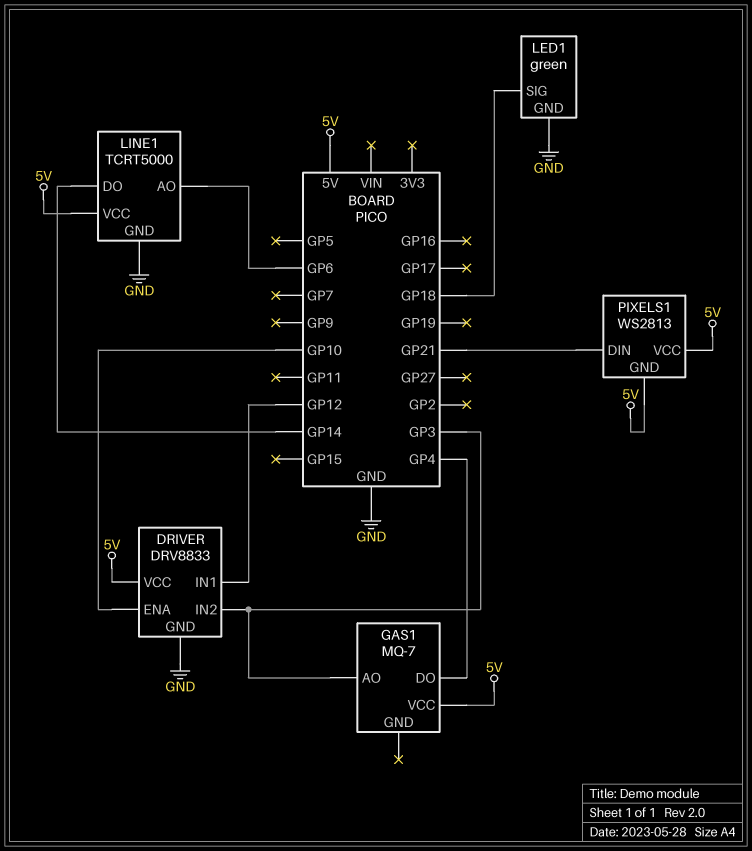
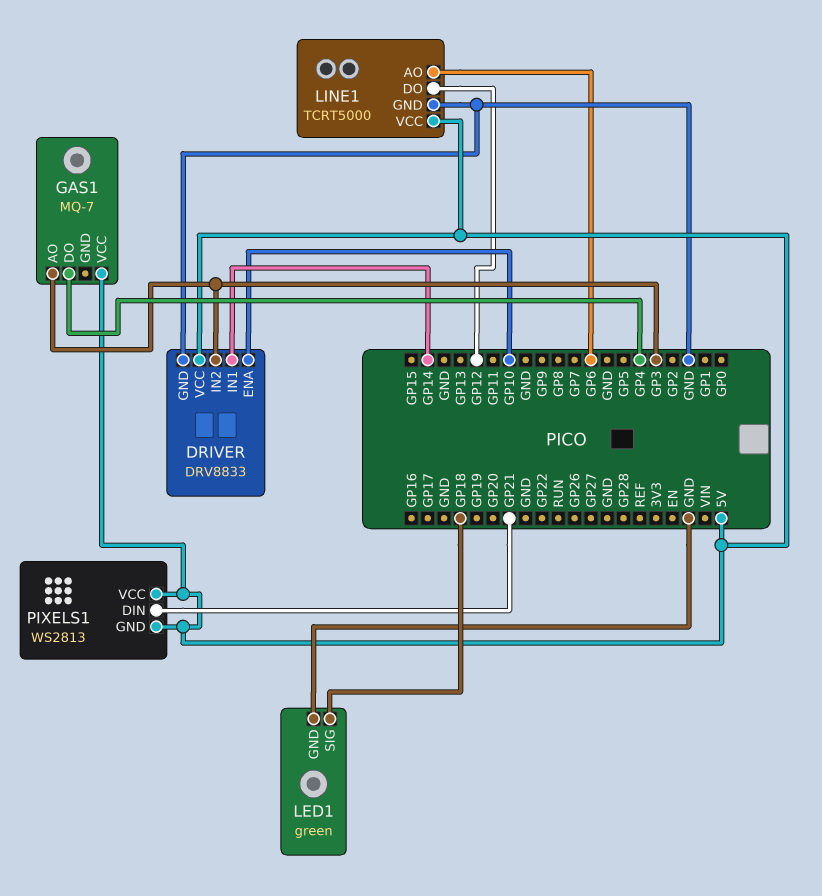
DRIVER pin IN1: GP12 -> GP14
LINE1 pin DO: GP14 -> GP12

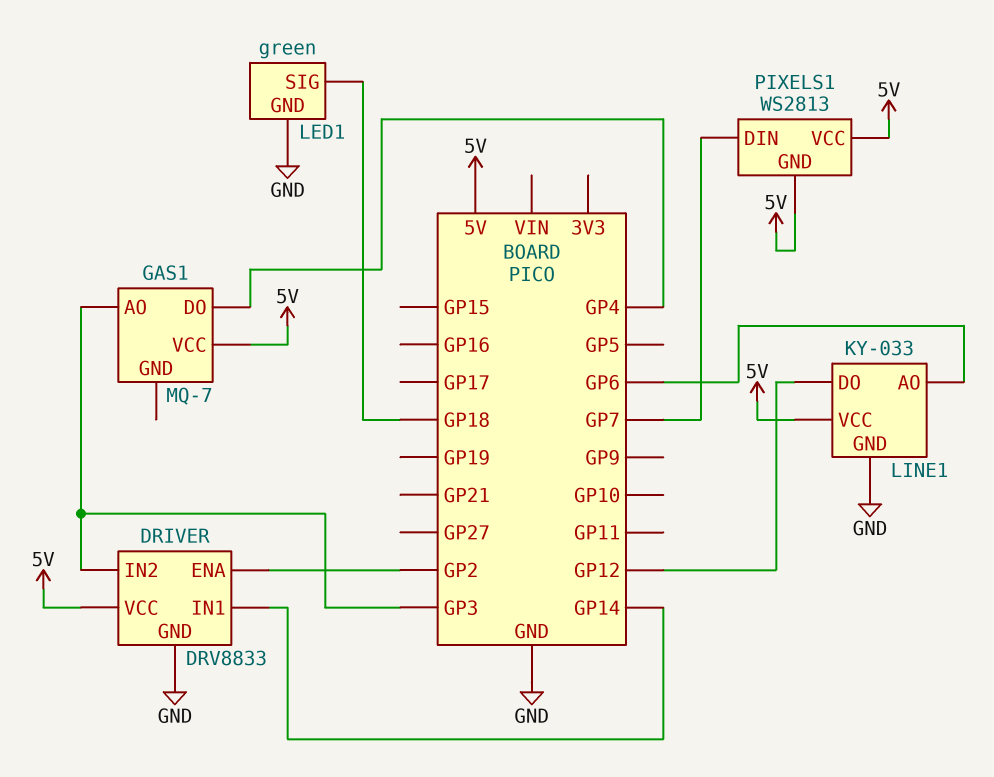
DRIVER pin ENA: GP10 -> GP2
LINE1: TCRT5000 -> KY-033
PIXELS1 pin DIN: GP21 -> GP7

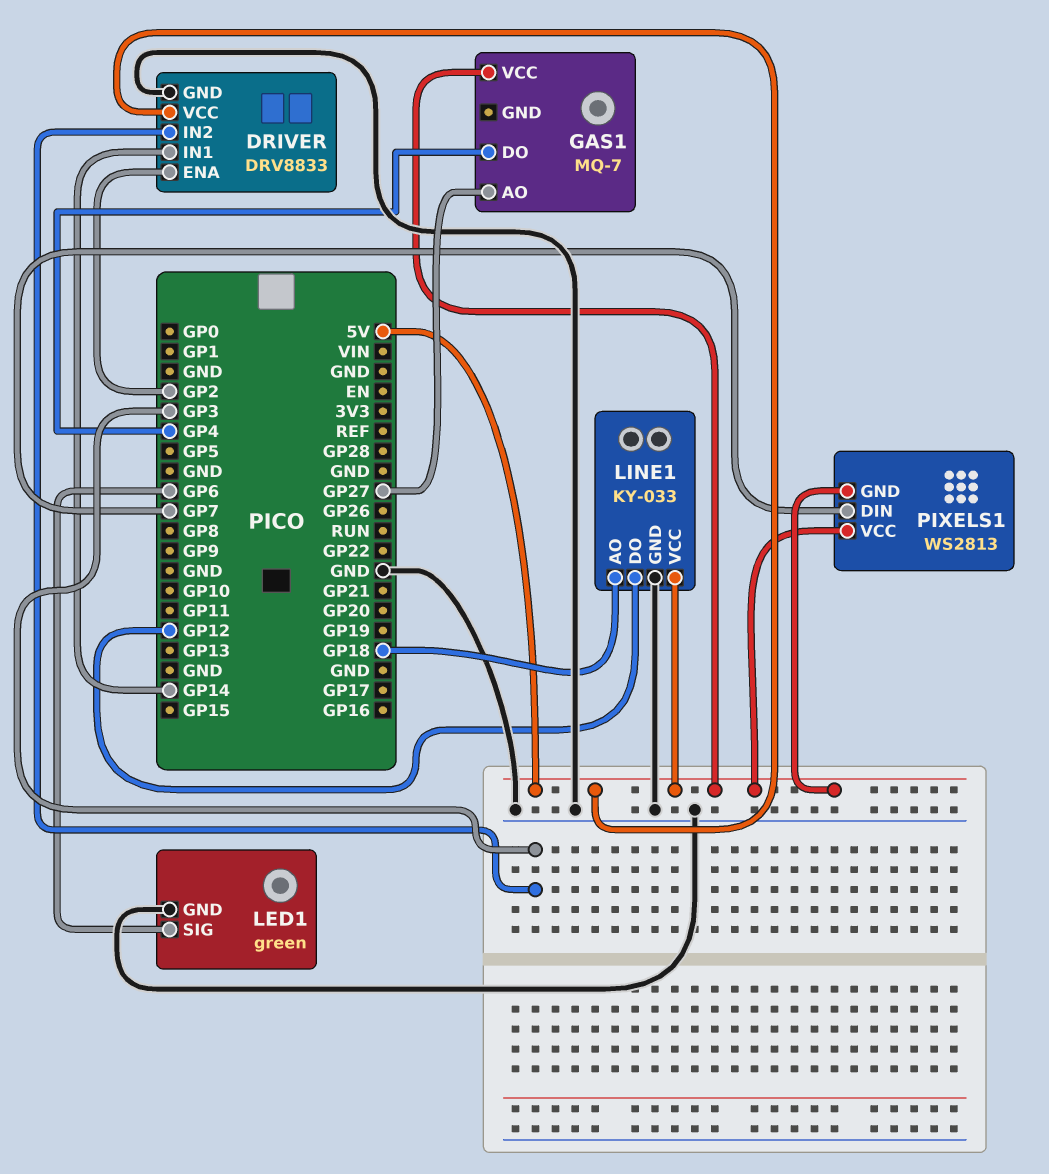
GAS1 pin AO: GP3 -> GP27
LED1 pin SIG: GP18 -> GP6
LINE1 pin AO: GP6 -> GP18

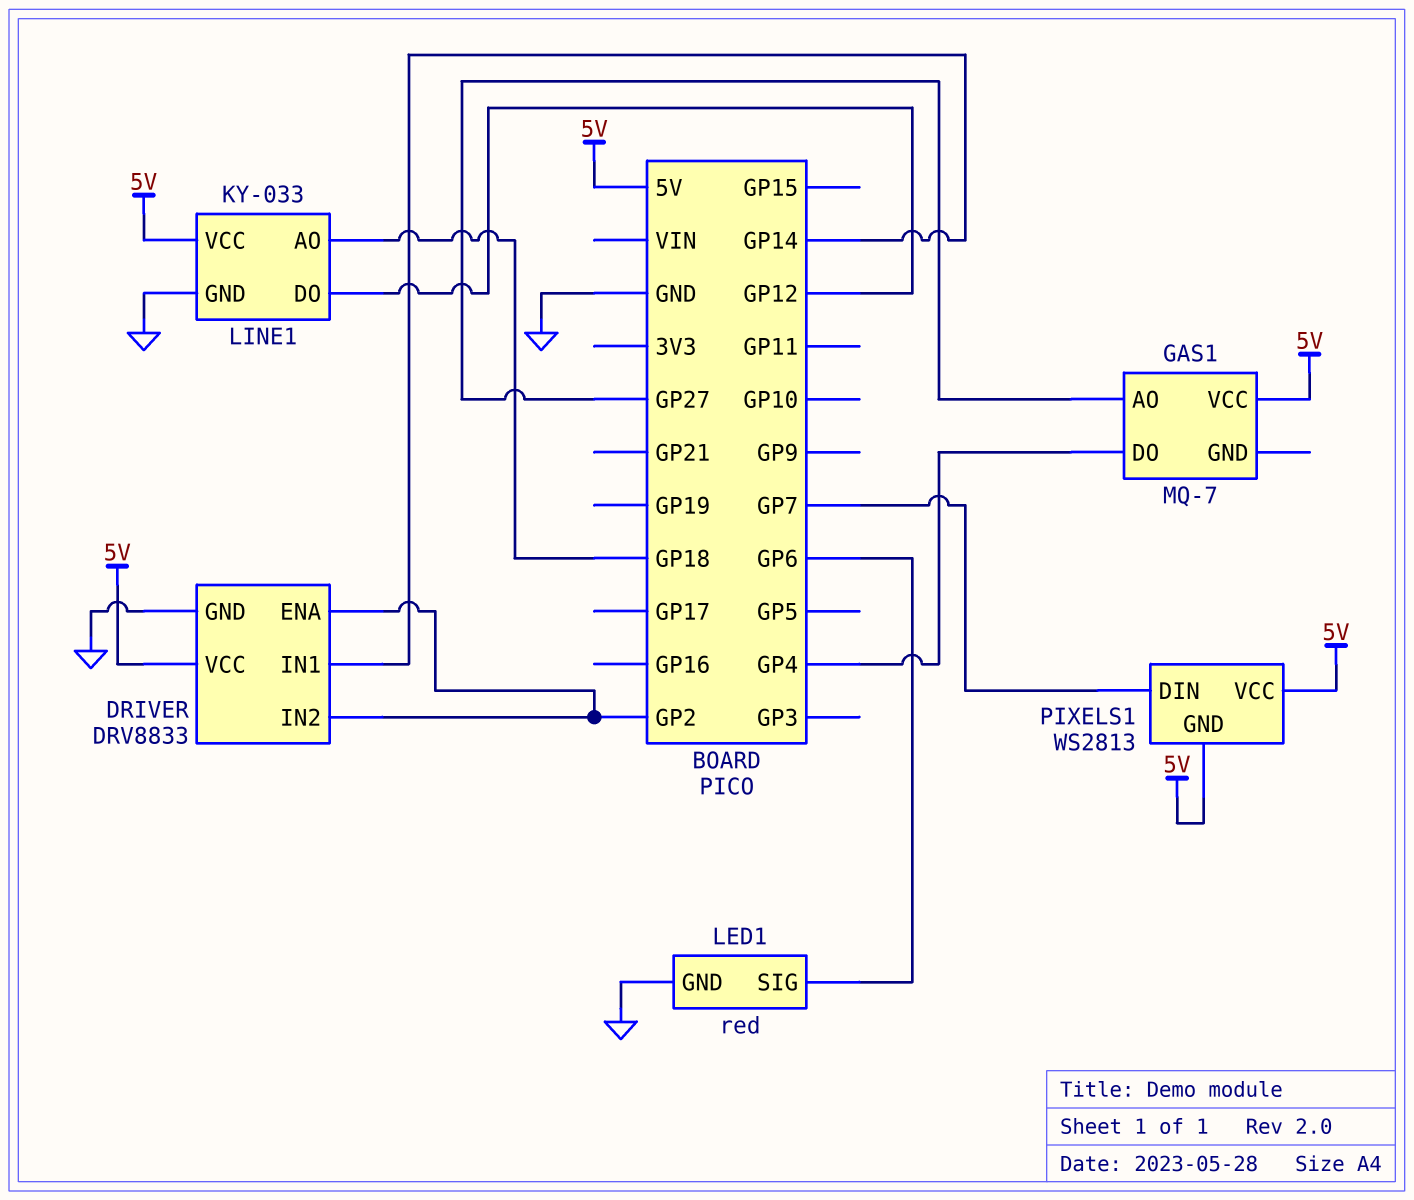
DRIVER pin IN2: GP3 -> GP2
LED1: green -> red

